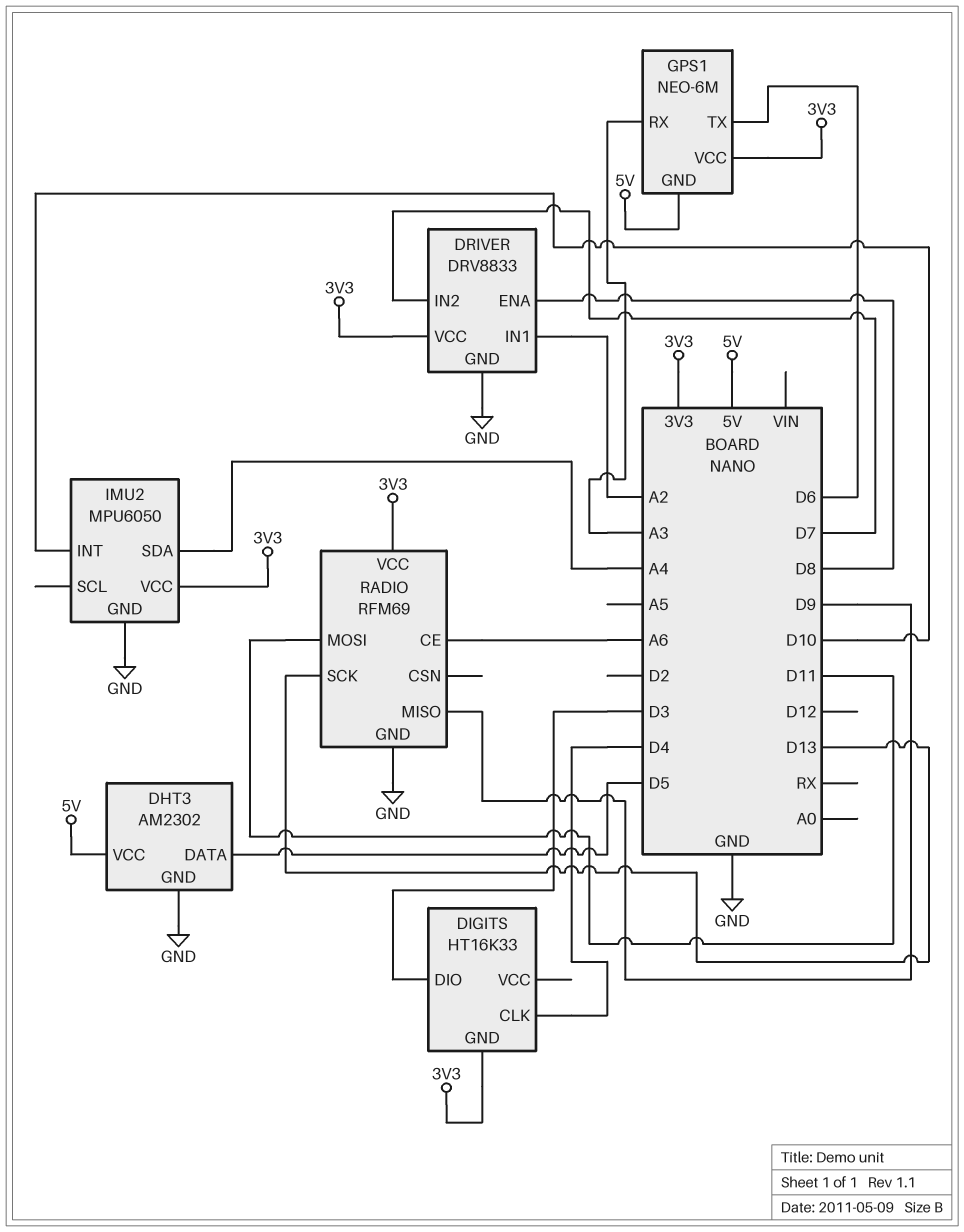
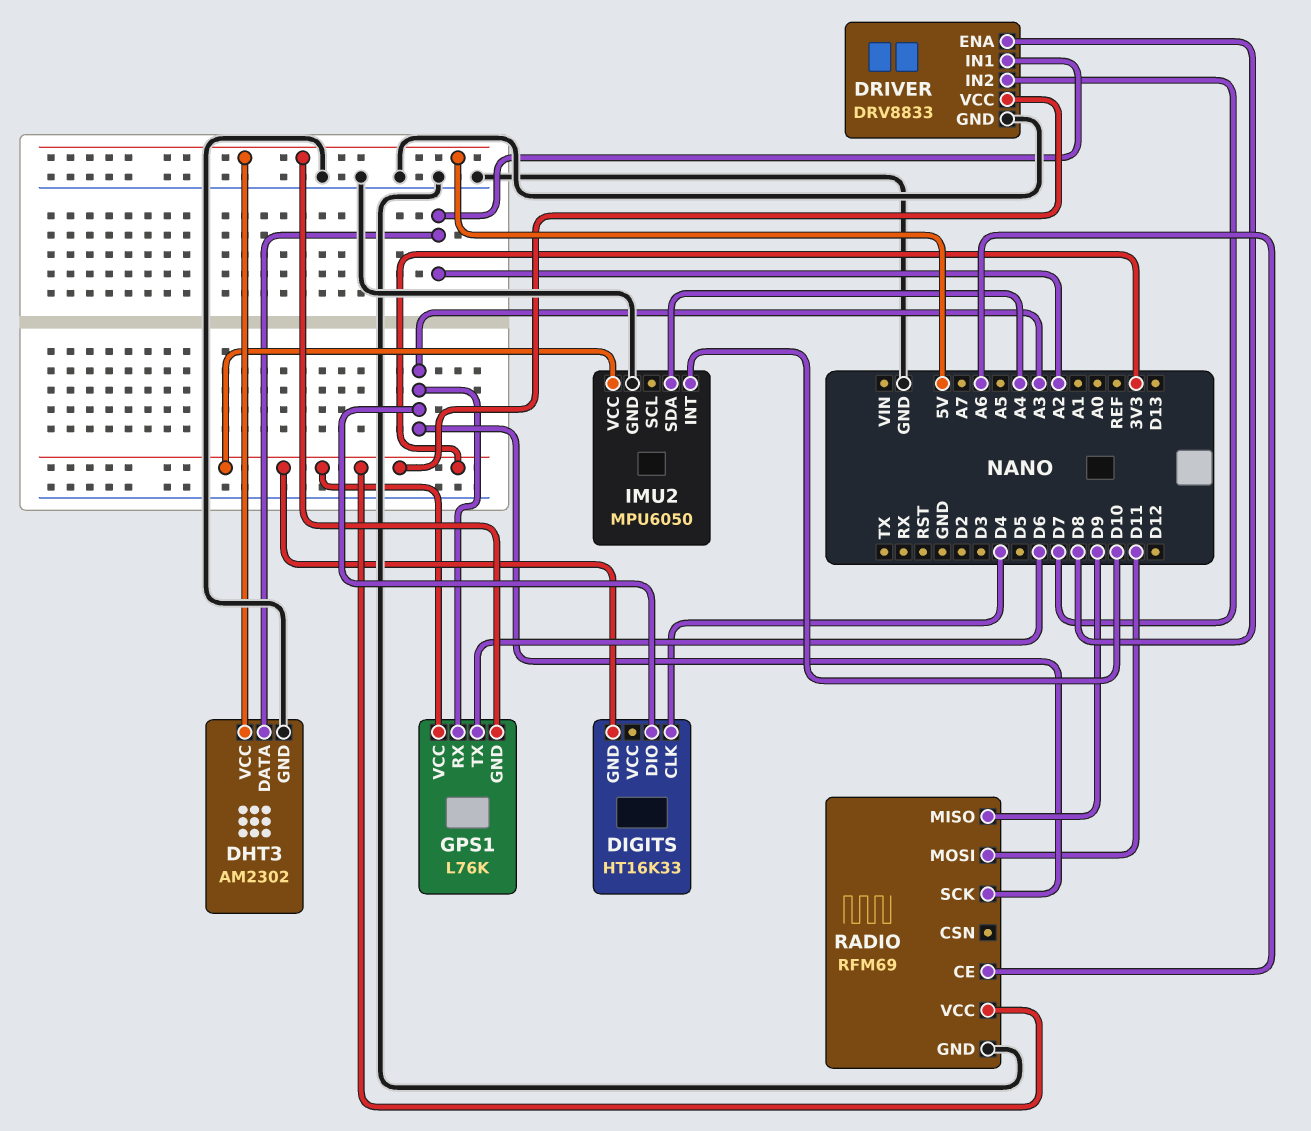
DHT3 pin DATA: D5 -> A2
DIGITS pin DIO: D3 -> A3
GPS1: NEO-6M -> L76K
RADIO pin SCK: D13 -> A3

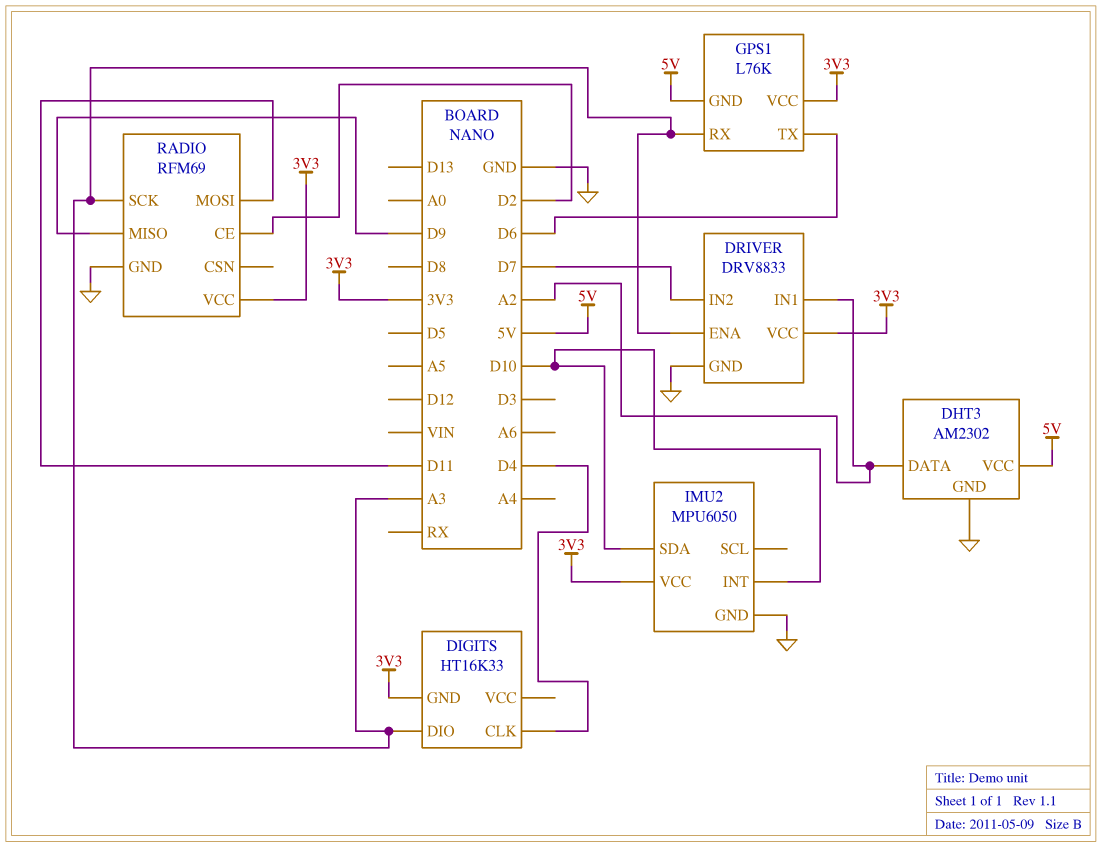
DRIVER pin ENA: D8 -> A3
IMU2 pin SDA: A4 -> D10
RADIO pin CE: A6 -> D2

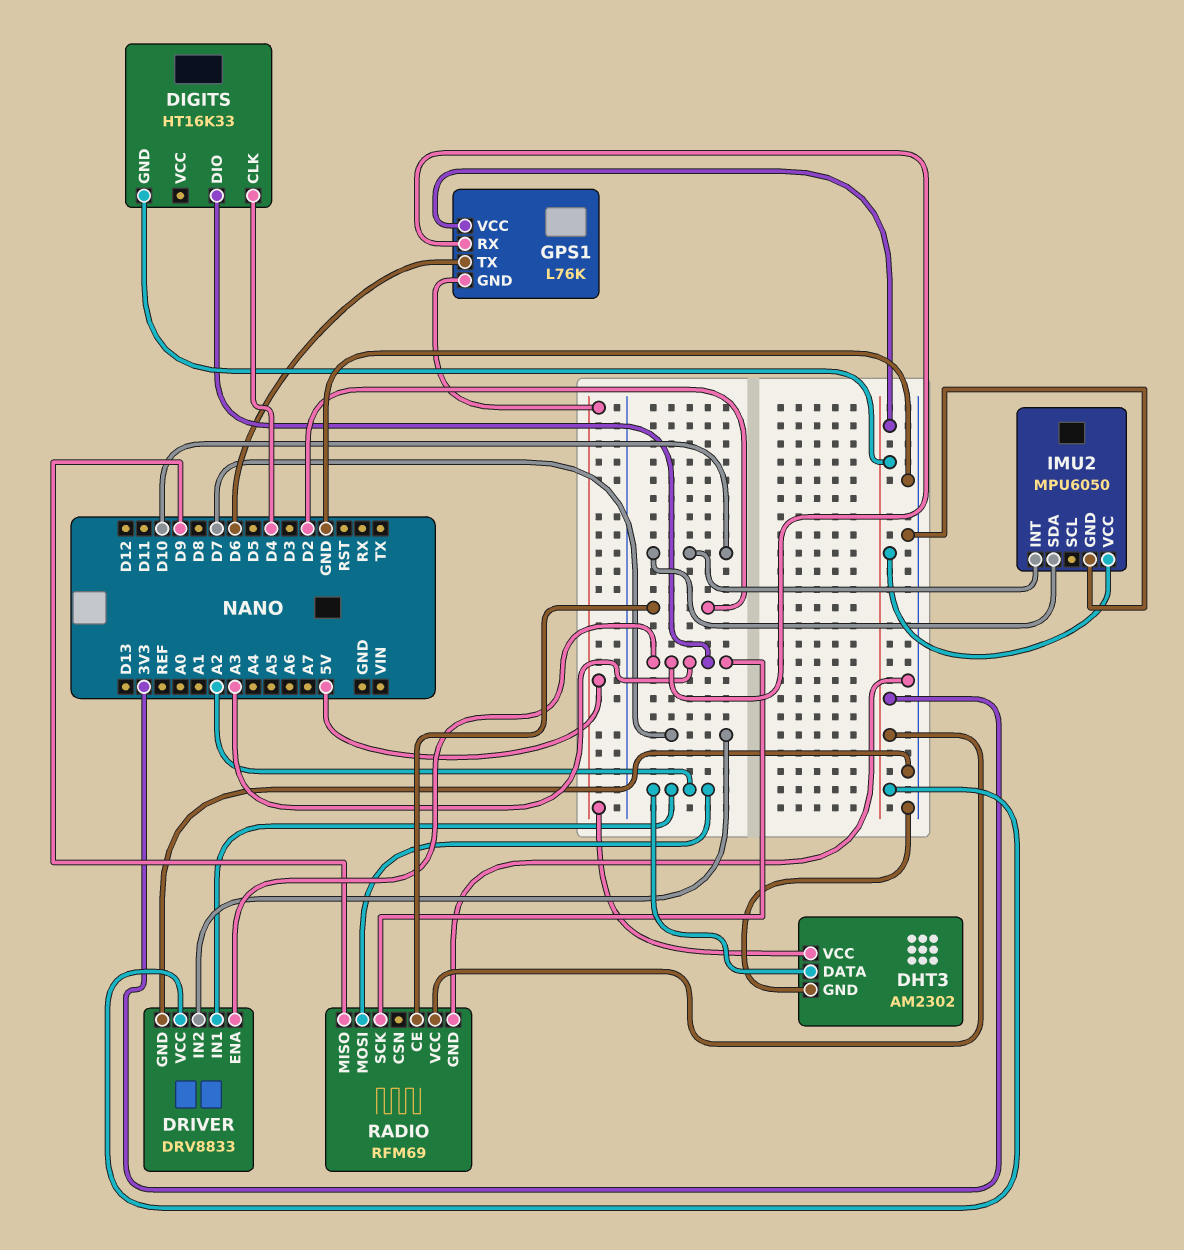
RADIO pin MOSI: D11 -> A2

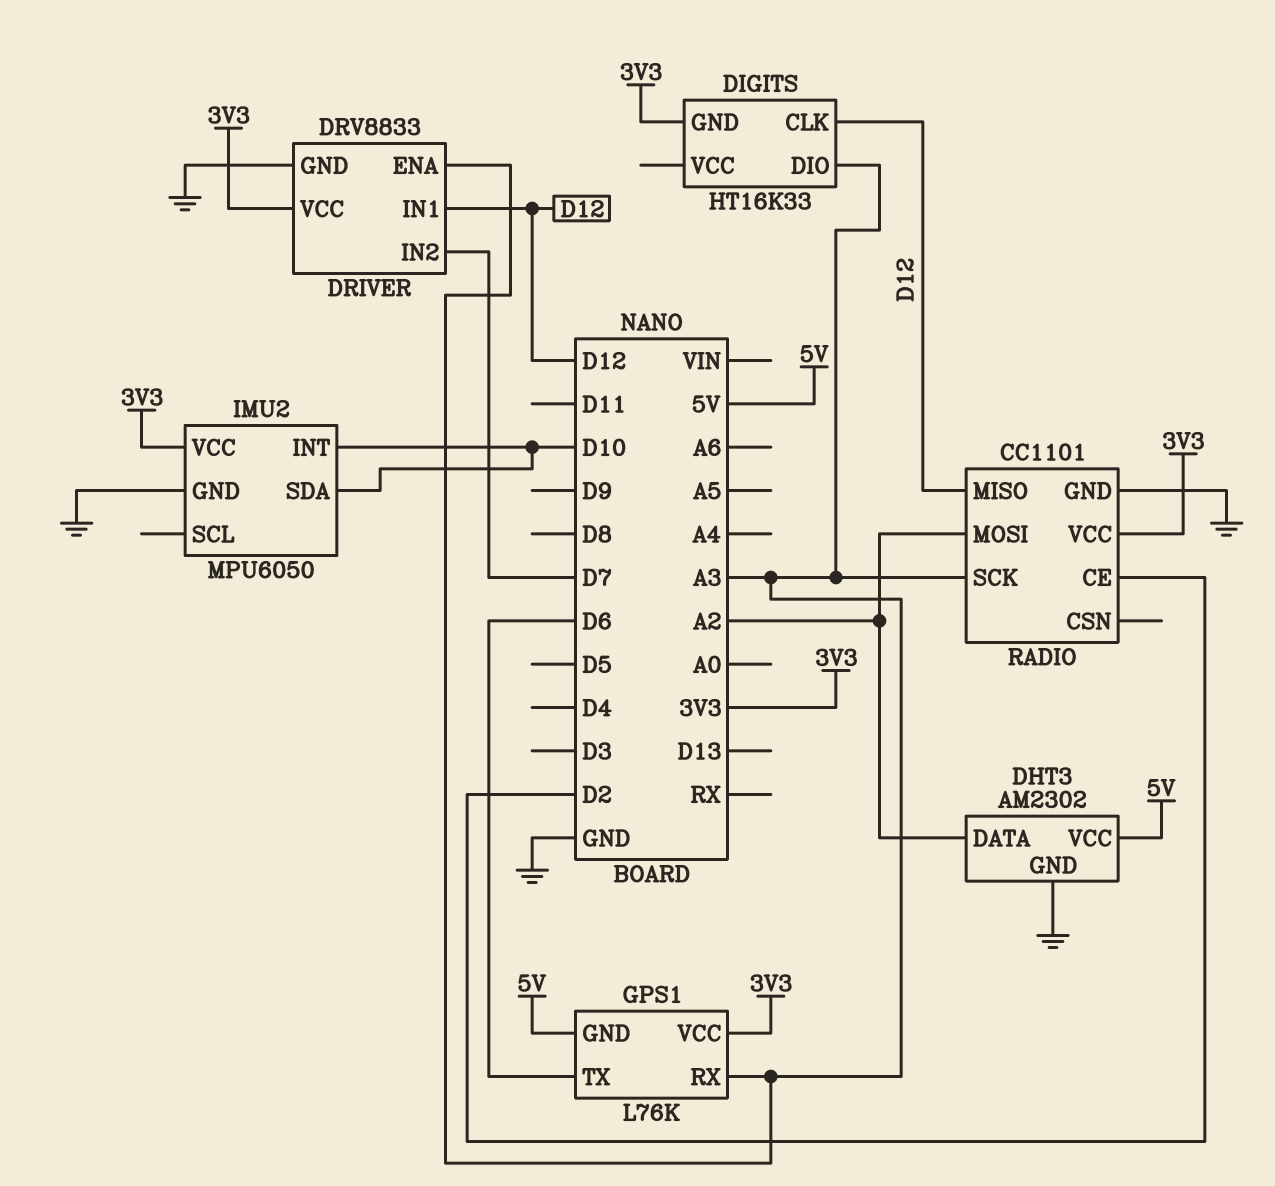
DIGITS pin CLK: D4 -> D12
DRIVER pin IN1: A2 -> D12
RADIO: RFM69 -> CC1101
RADIO pin MISO: D9 -> D12

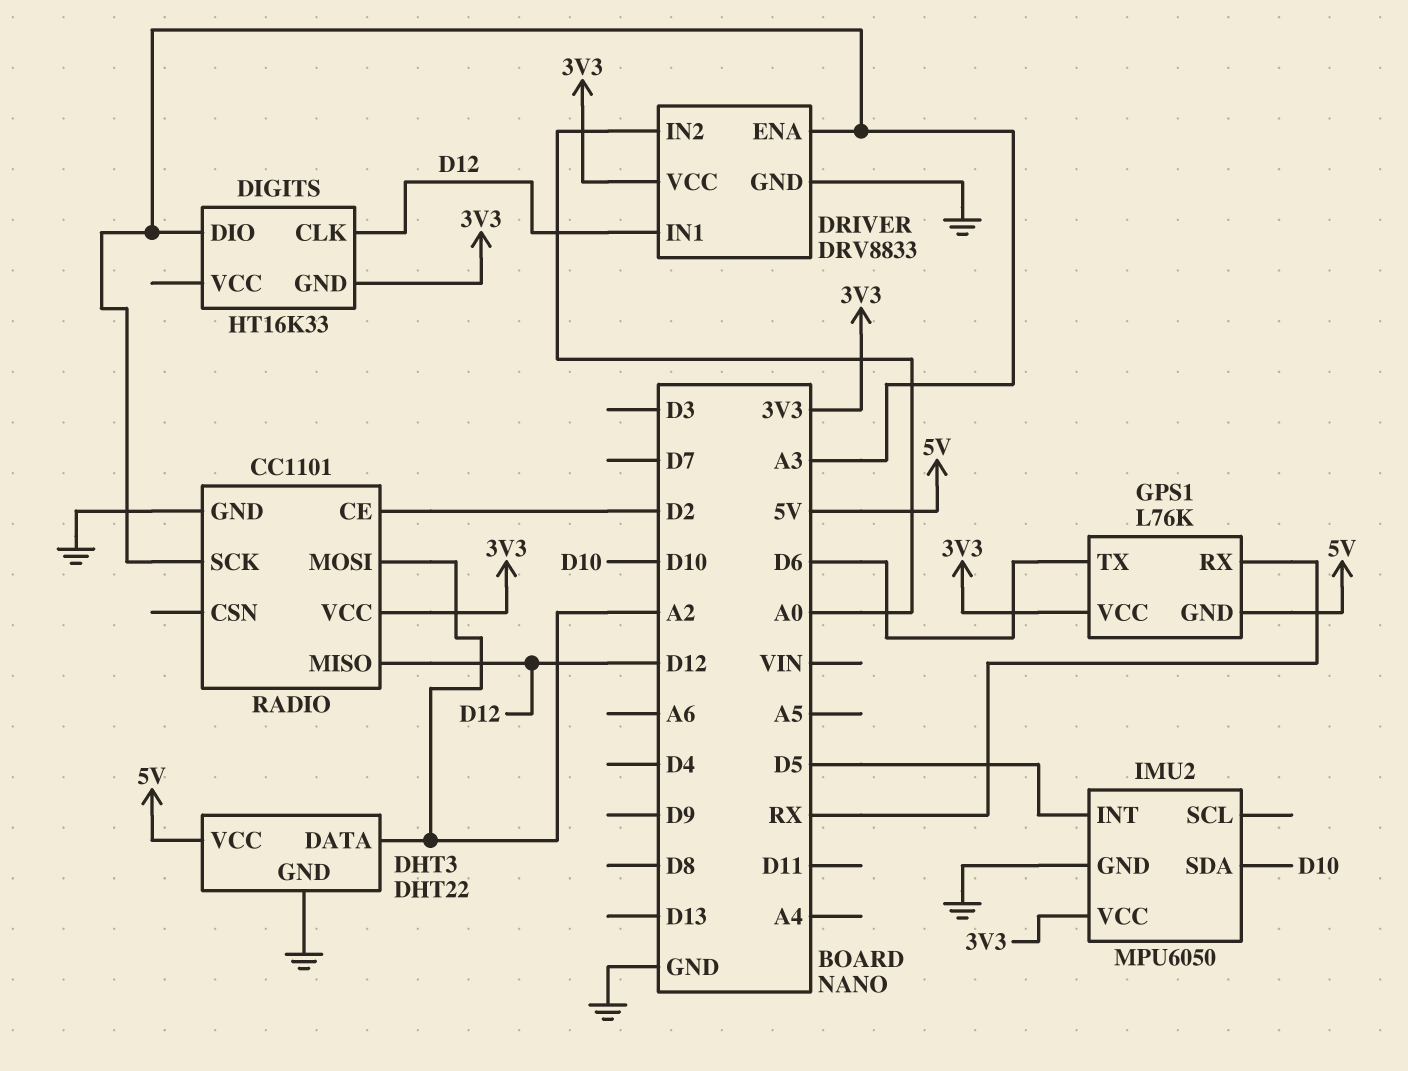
DHT3: AM2302 -> DHT22
DRIVER pin IN2: D7 -> A0
GPS1 pin RX: A3 -> RX
IMU2 pin INT: D10 -> D5

